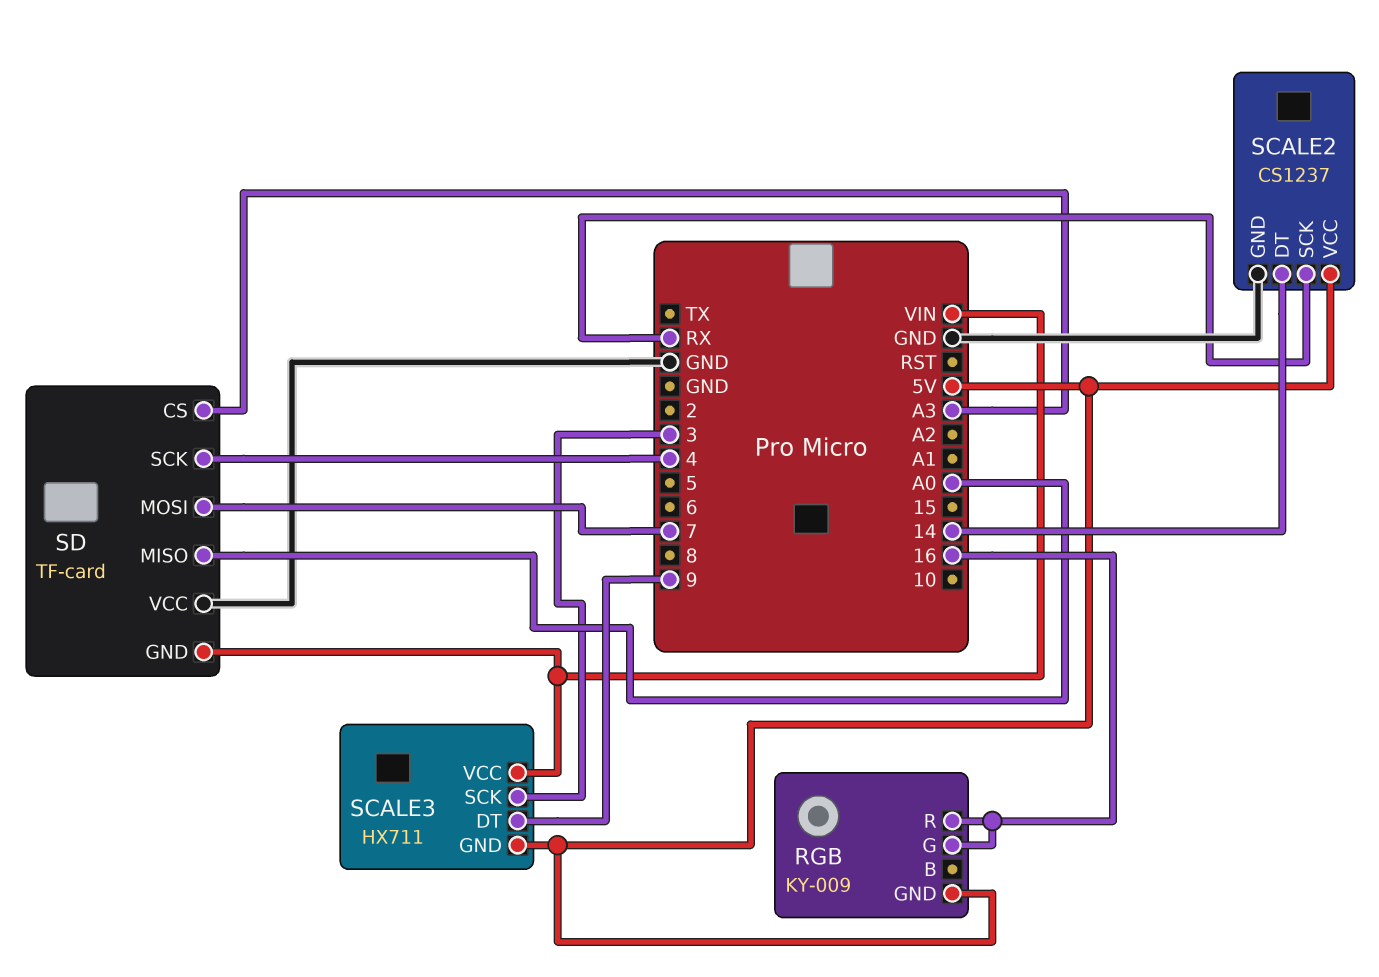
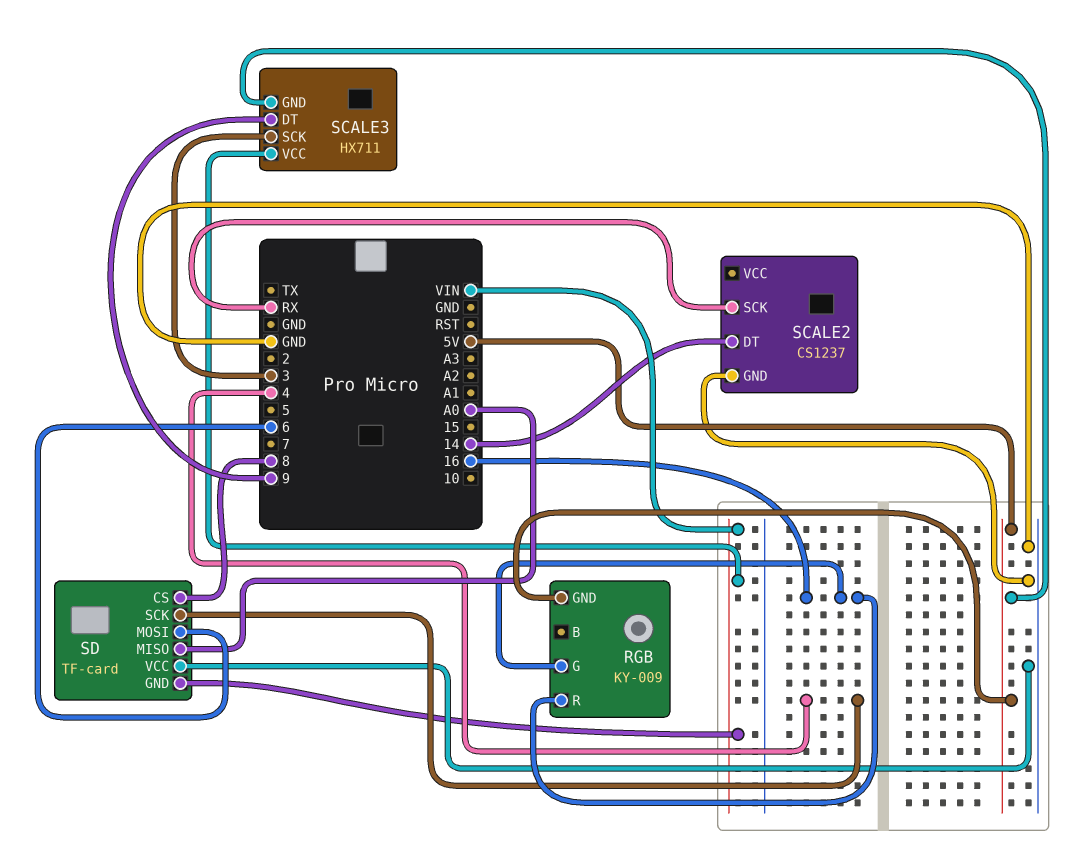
SCALE2 pin VCC: 5V -> none
SD pin CS: A3 -> 8
SD pin MOSI: 7 -> 6

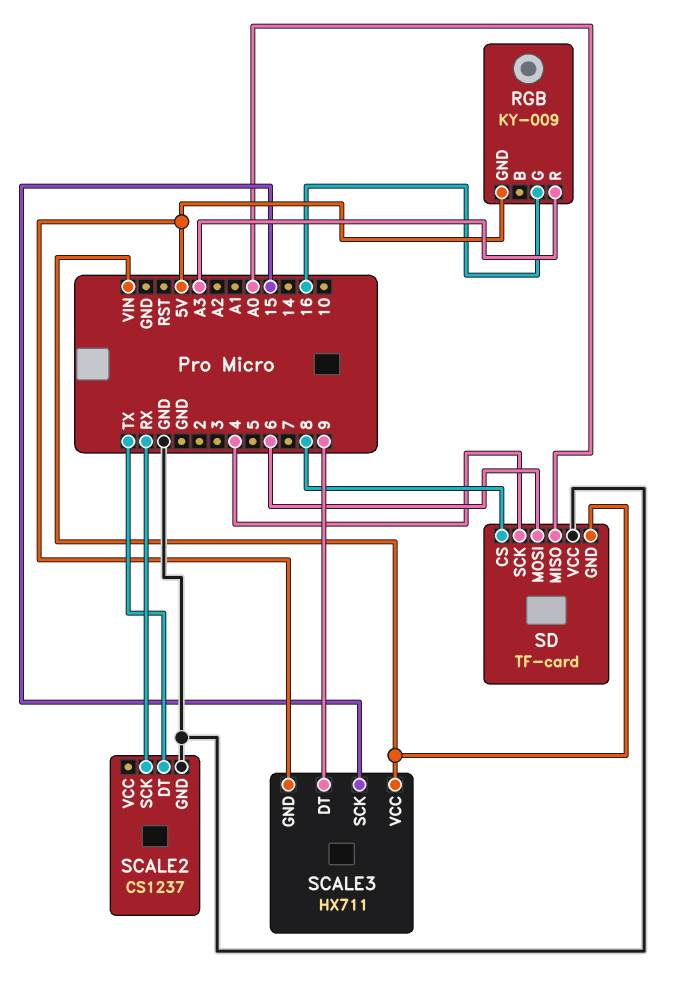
RGB pin R: 16 -> A3
SCALE2 pin DT: 14 -> TX
SCALE3 pin SCK: 3 -> 15

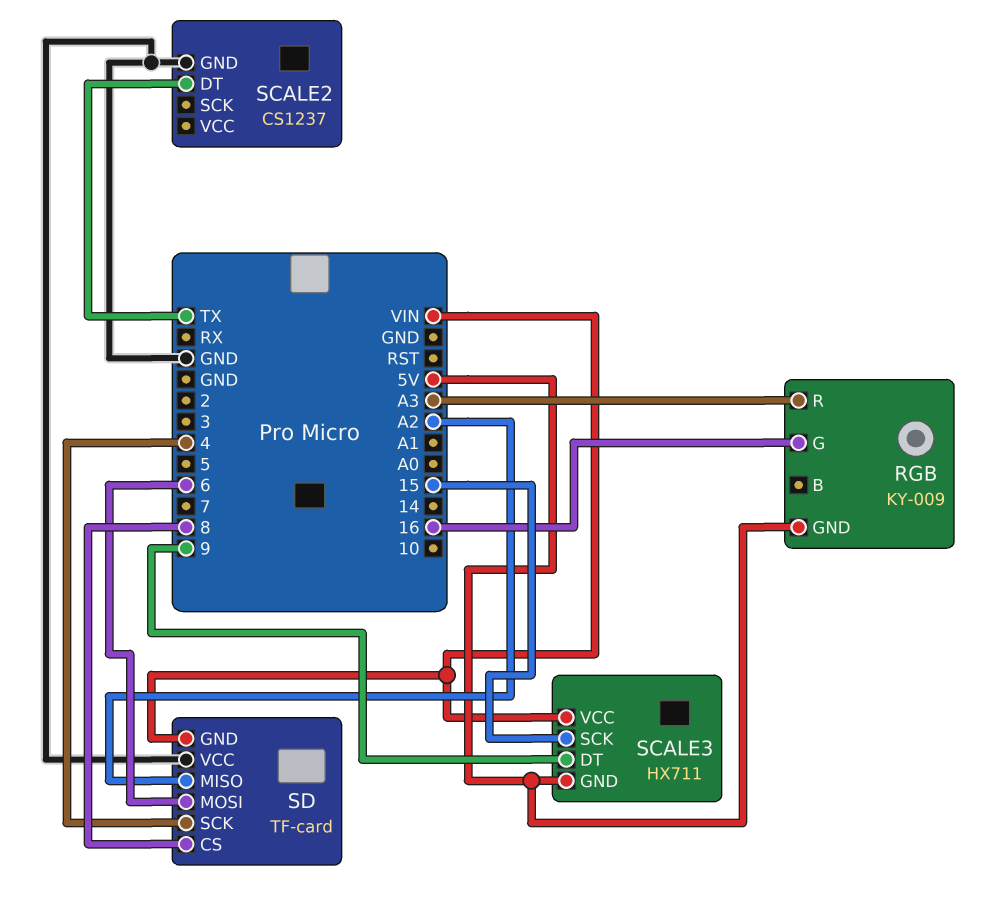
SCALE2 pin SCK: RX -> none
SD pin MISO: A0 -> A2

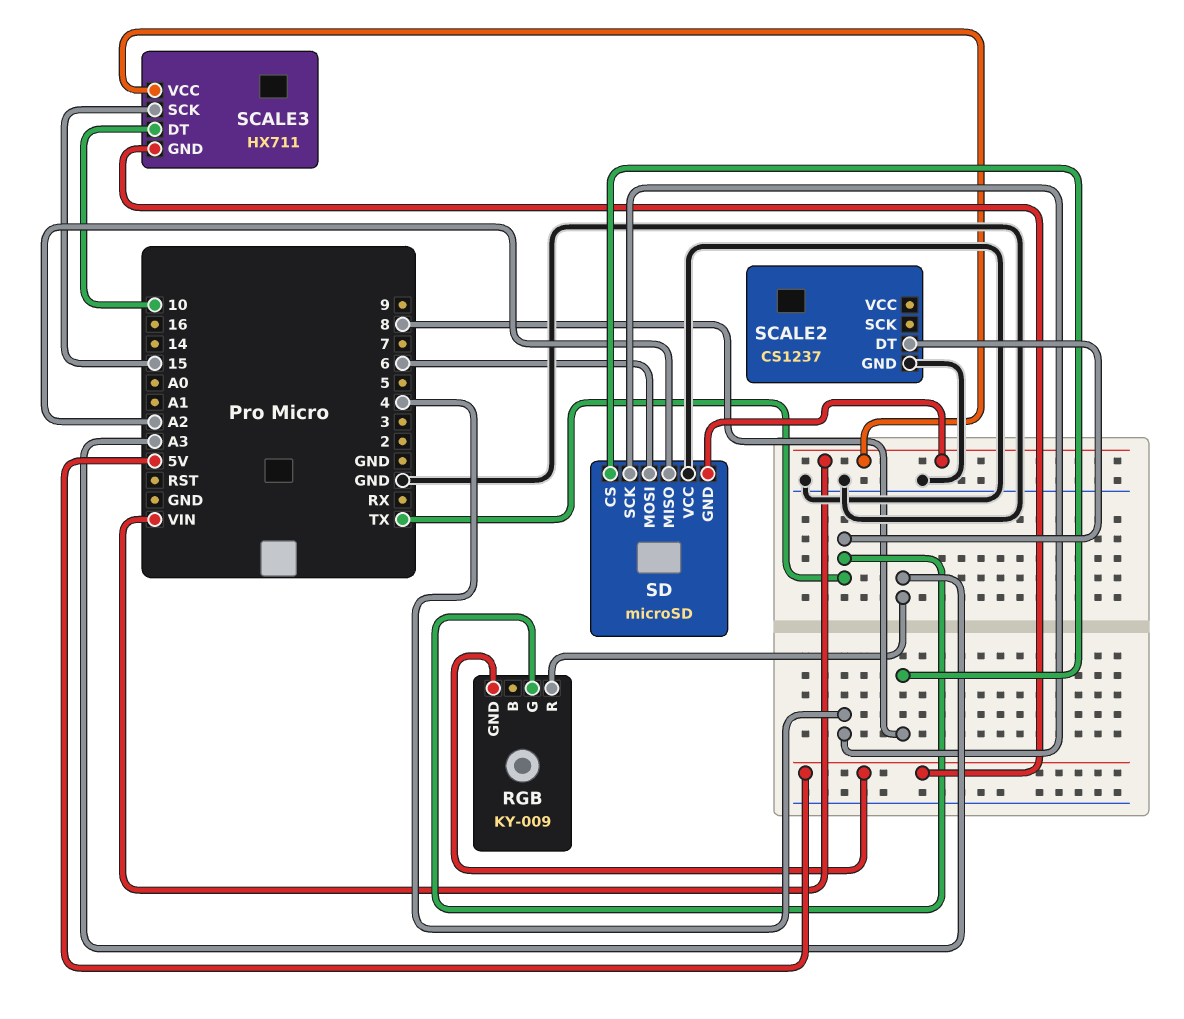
RGB pin G: 16 -> TX
SCALE3 pin DT: 9 -> 10
SD: TF-card -> microSD

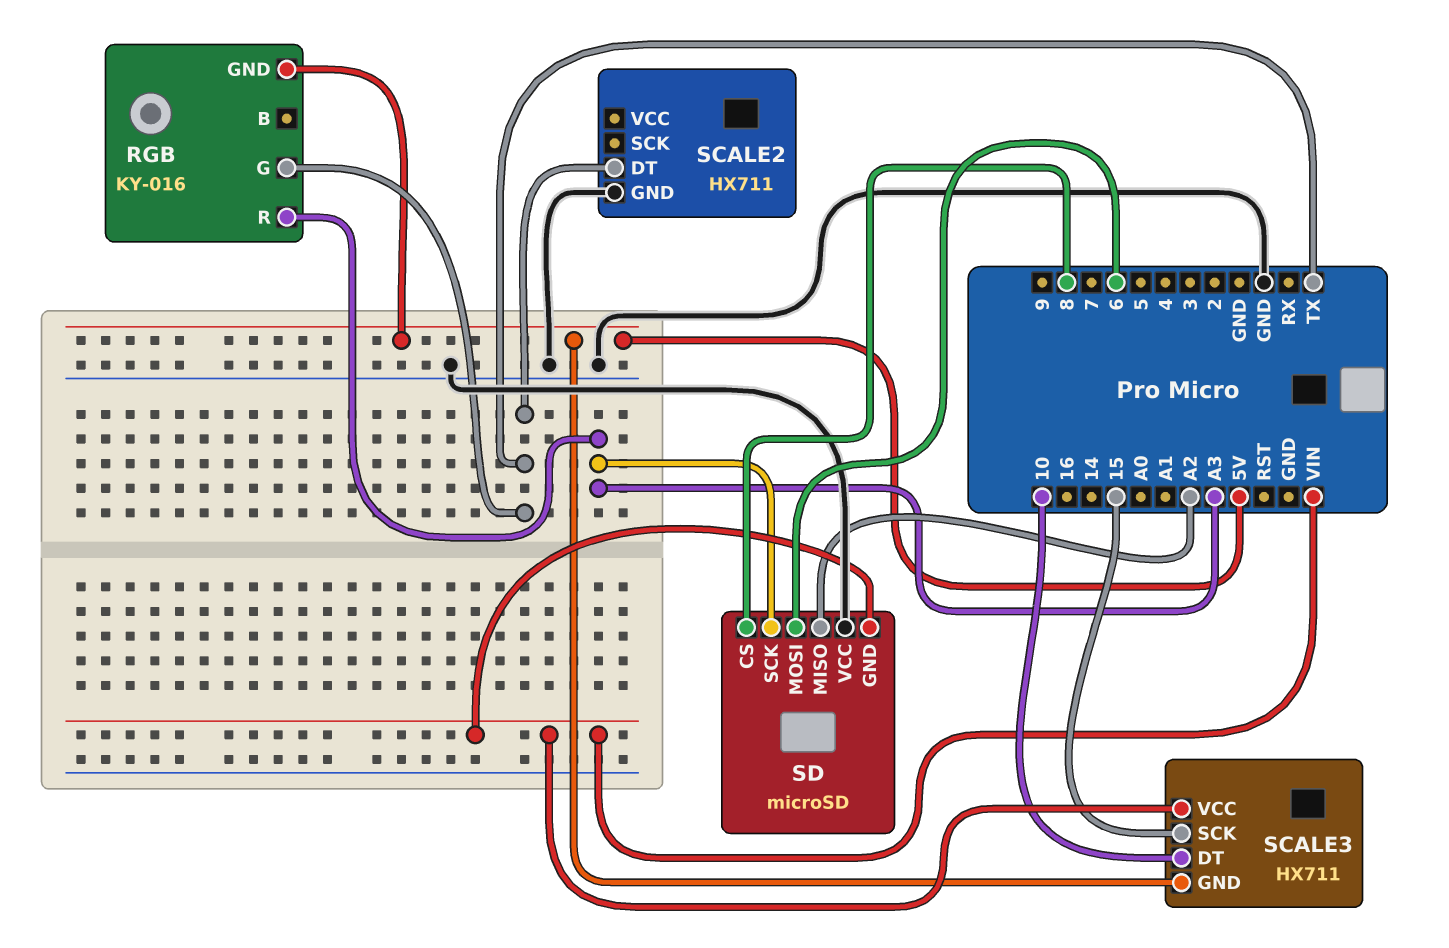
RGB: KY-009 -> KY-016
SCALE2: CS1237 -> HX711
SD pin SCK: 4 -> A3

